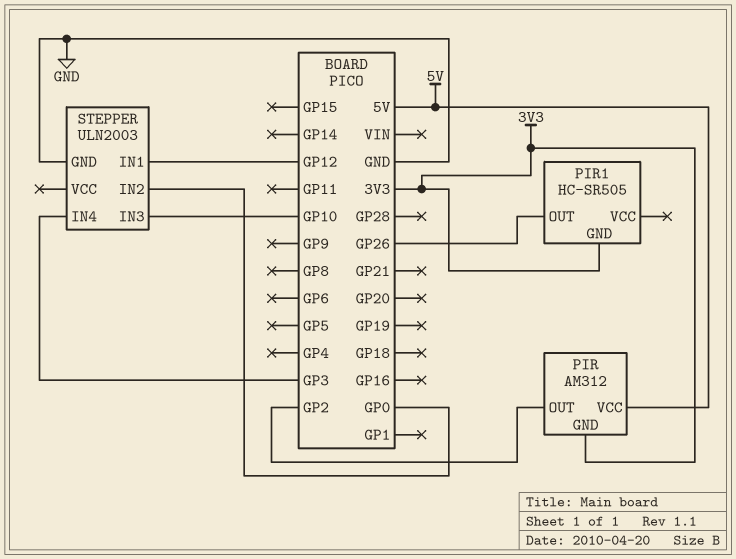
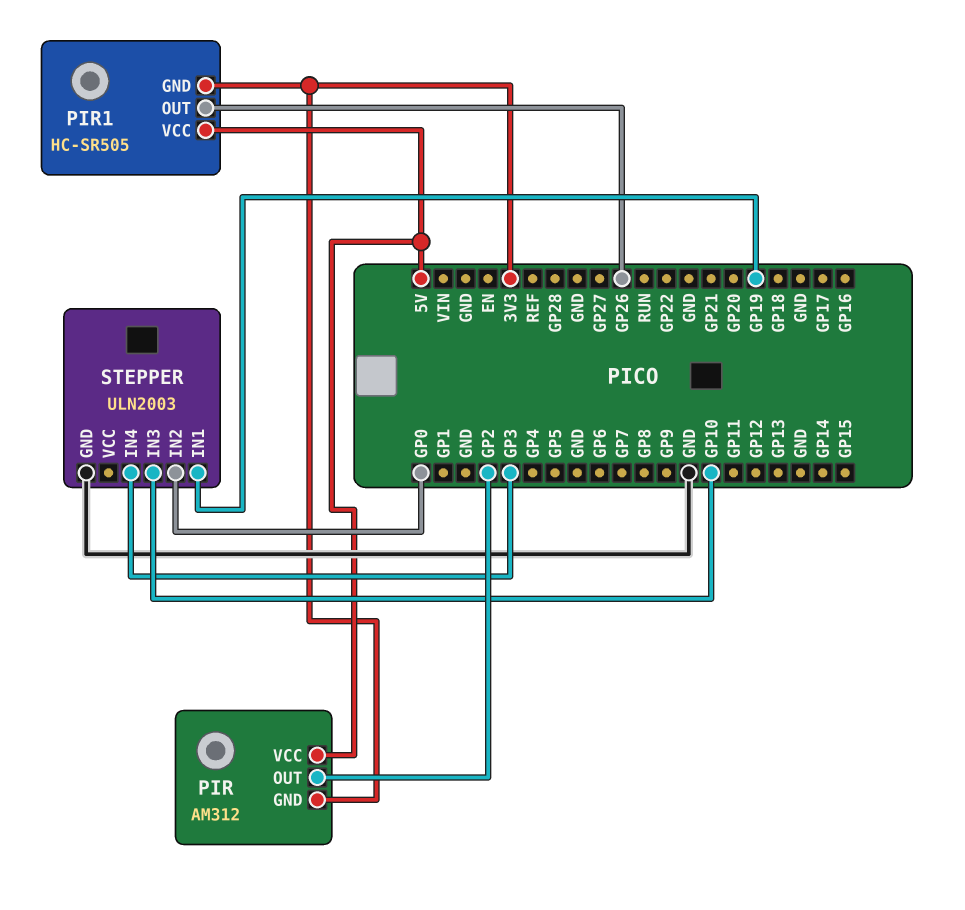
PIR1 pin VCC: none -> 5V
STEPPER pin IN1: GP12 -> GP19

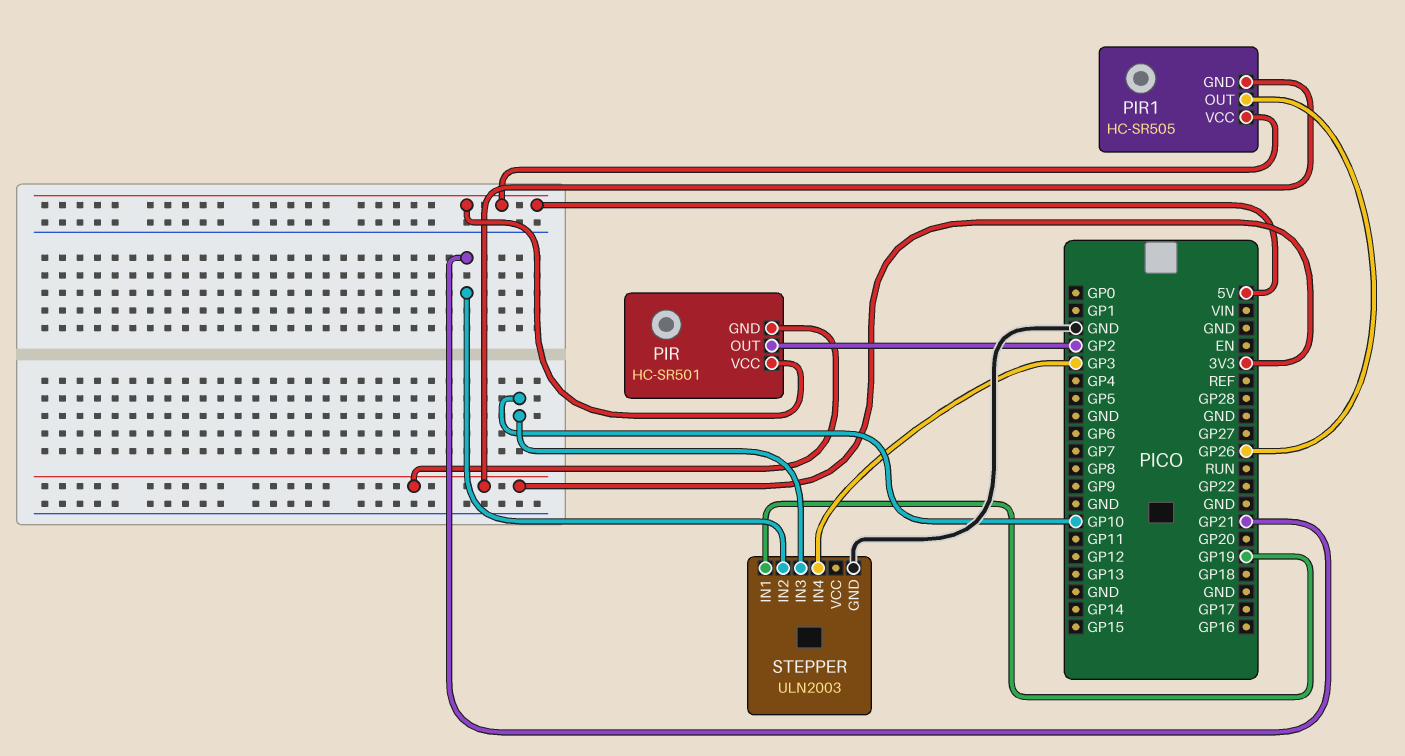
PIR: AM312 -> HC-SR501
STEPPER pin IN2: GP0 -> GP21

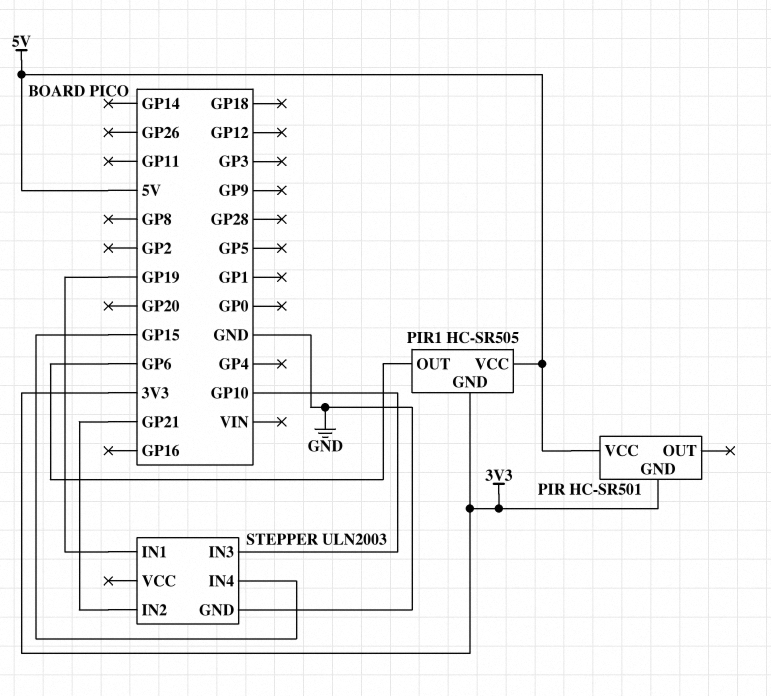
PIR pin OUT: GP2 -> none
PIR1 pin OUT: GP26 -> GP6
STEPPER pin IN4: GP3 -> GP15

